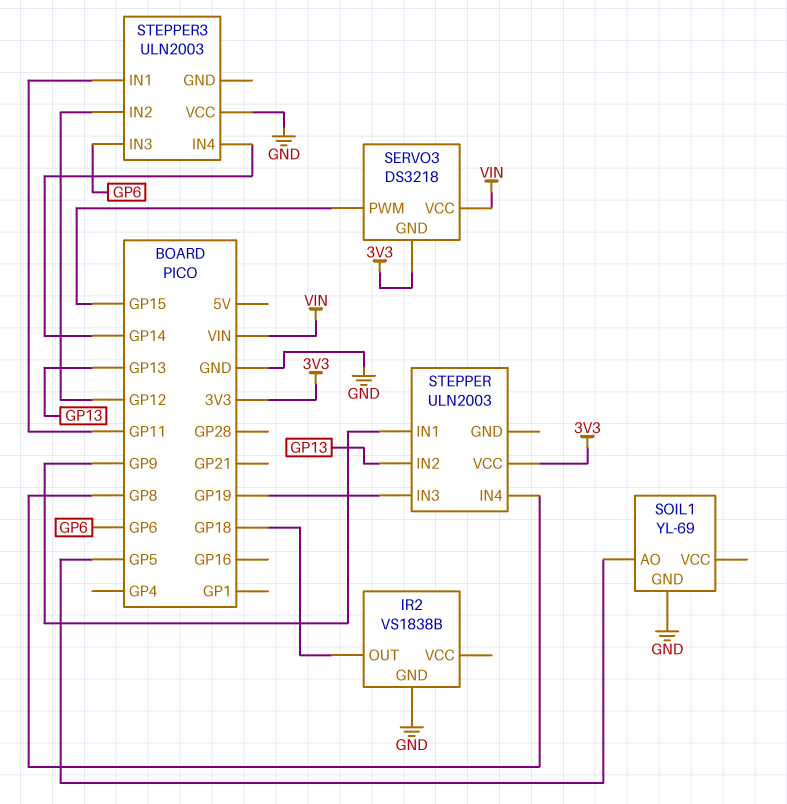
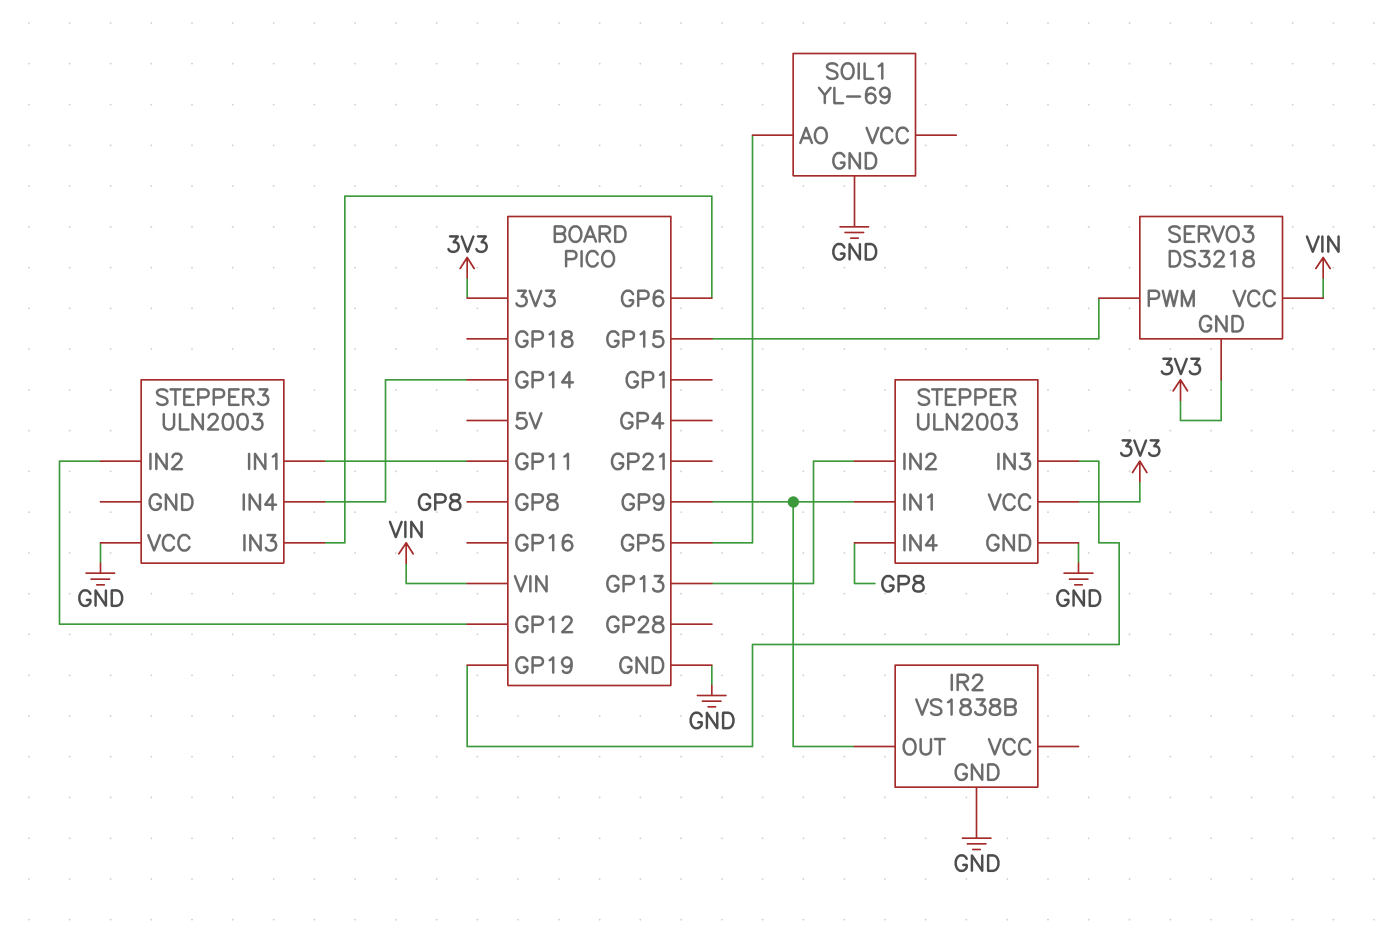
IR2 pin OUT: GP18 -> GP9
STEPPER pin GND: none -> GND

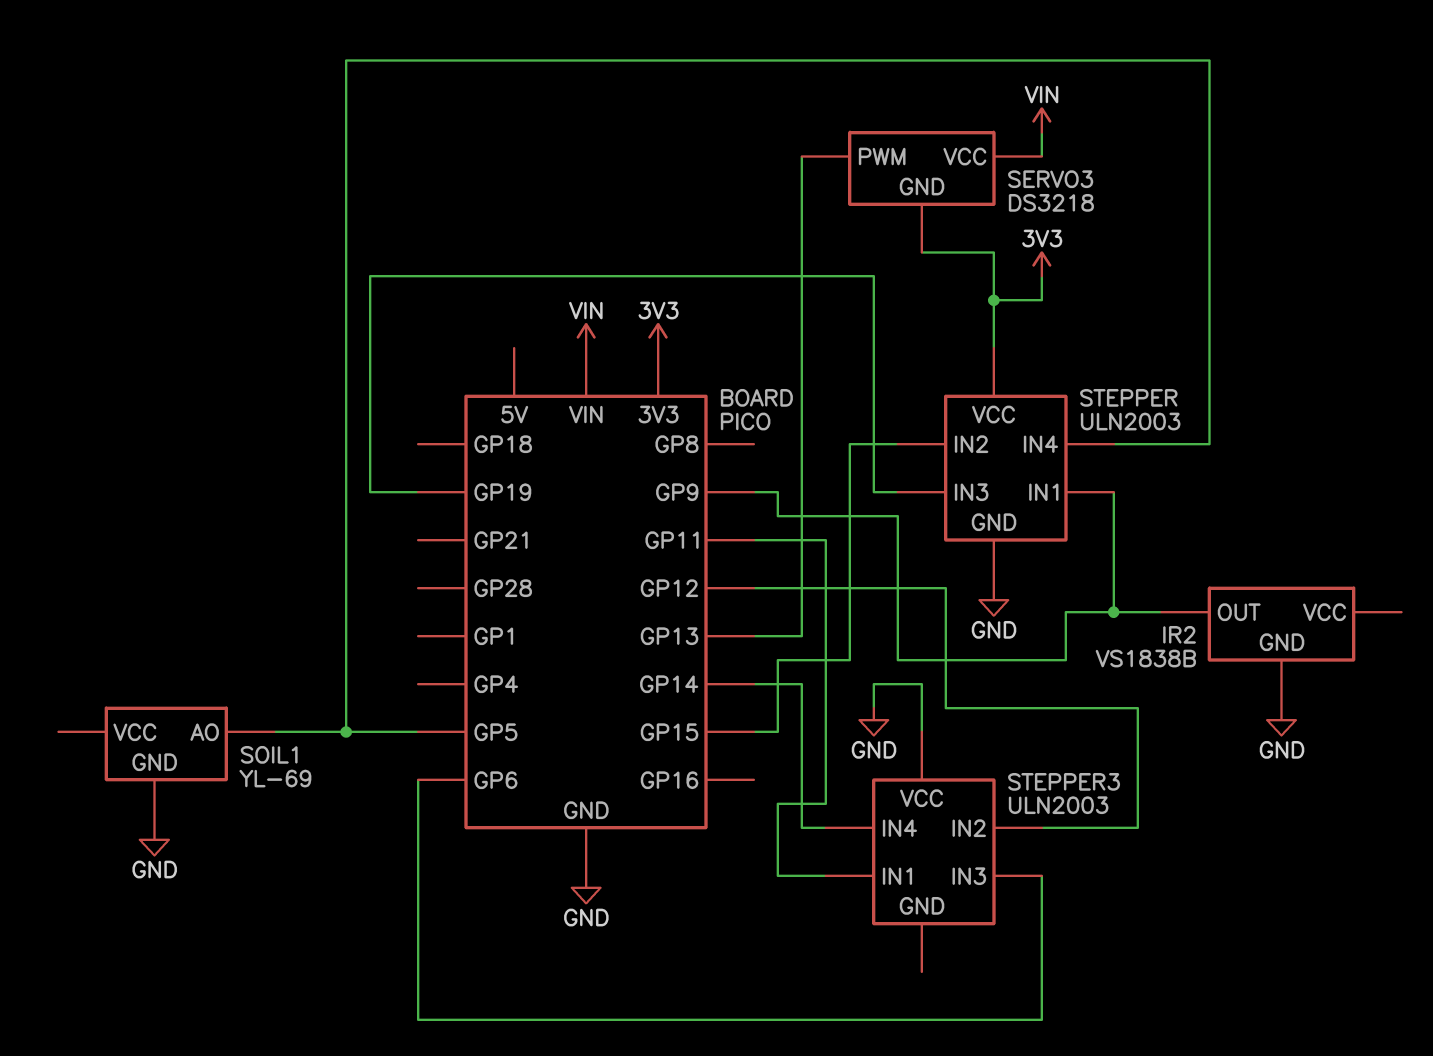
SERVO3 pin PWM: GP15 -> GP13
STEPPER pin IN2: GP13 -> GP15
STEPPER pin IN4: GP8 -> GP5

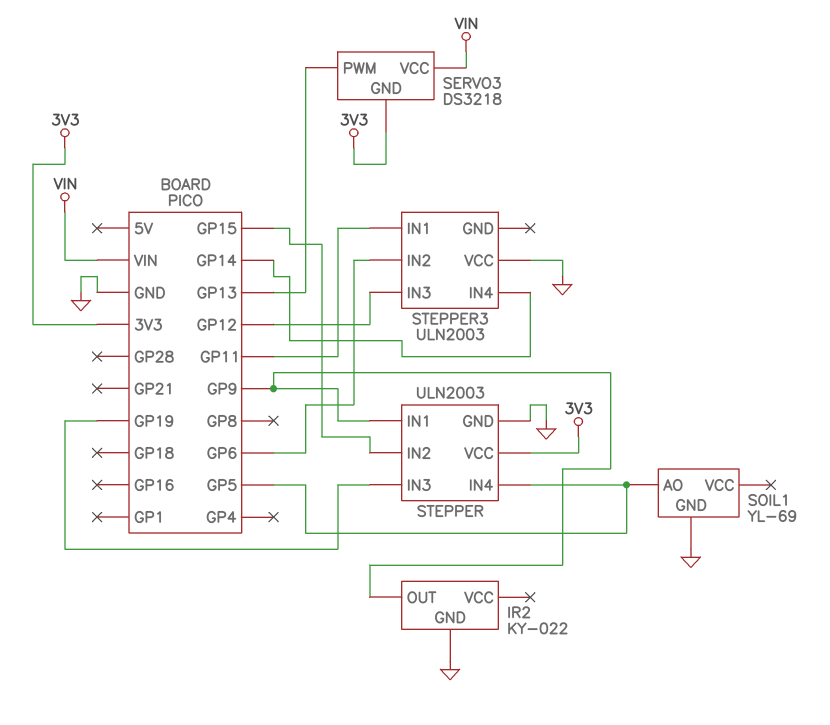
IR2: VS1838B -> KY-022
STEPPER3 pin IN2: GP12 -> GP6
STEPPER3 pin IN3: GP6 -> GP12

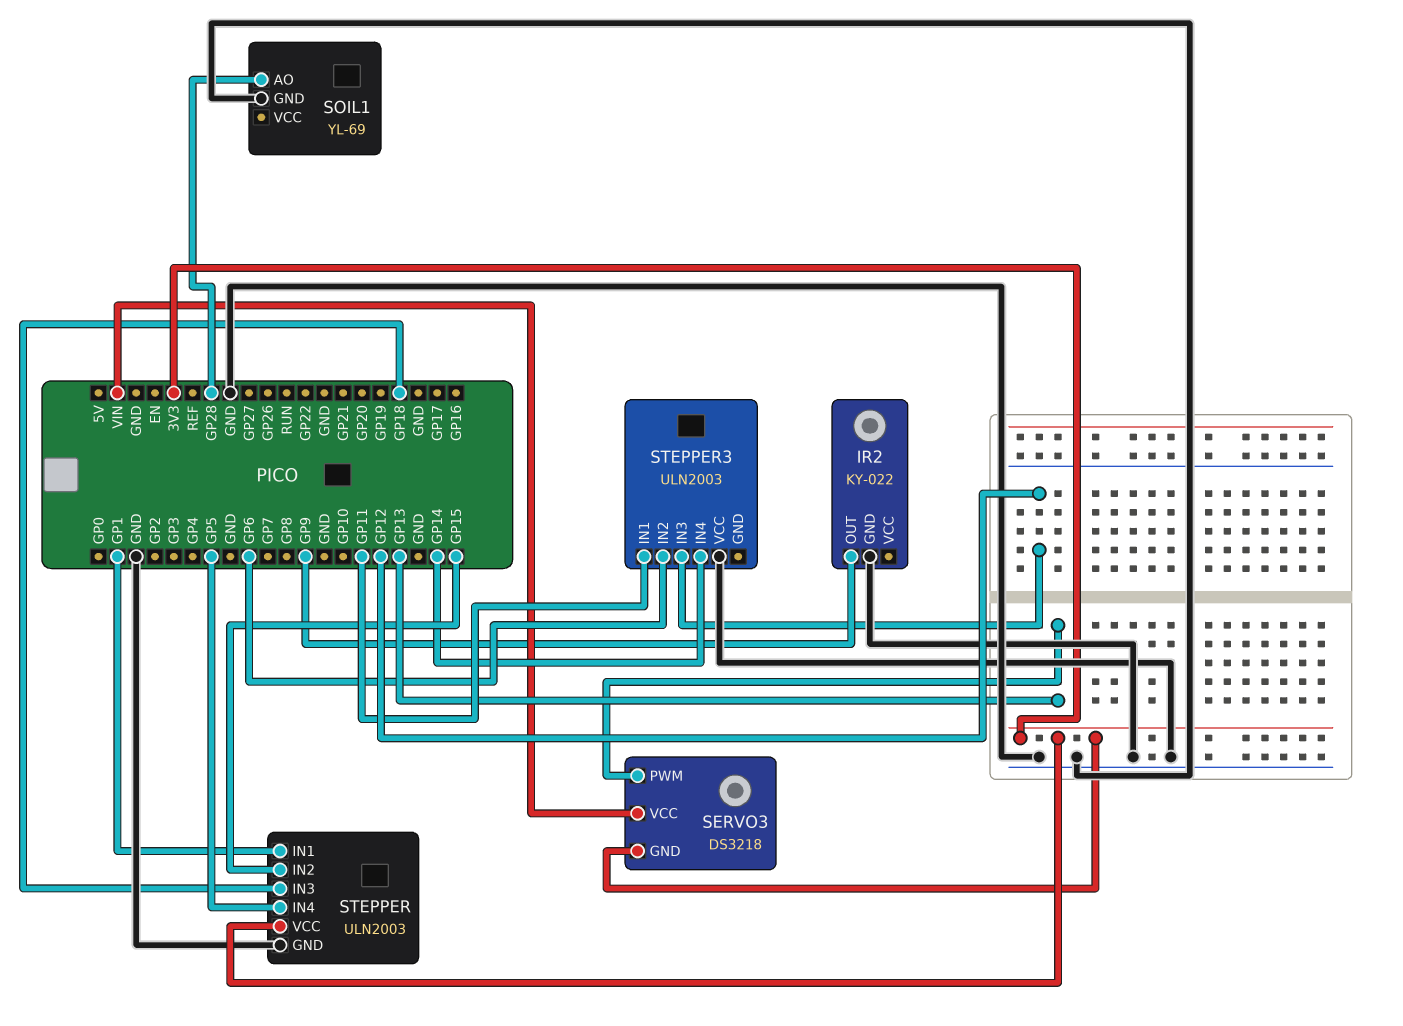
SOIL1 pin AO: GP5 -> GP28
STEPPER pin IN1: GP9 -> GP1
STEPPER pin IN3: GP19 -> GP18

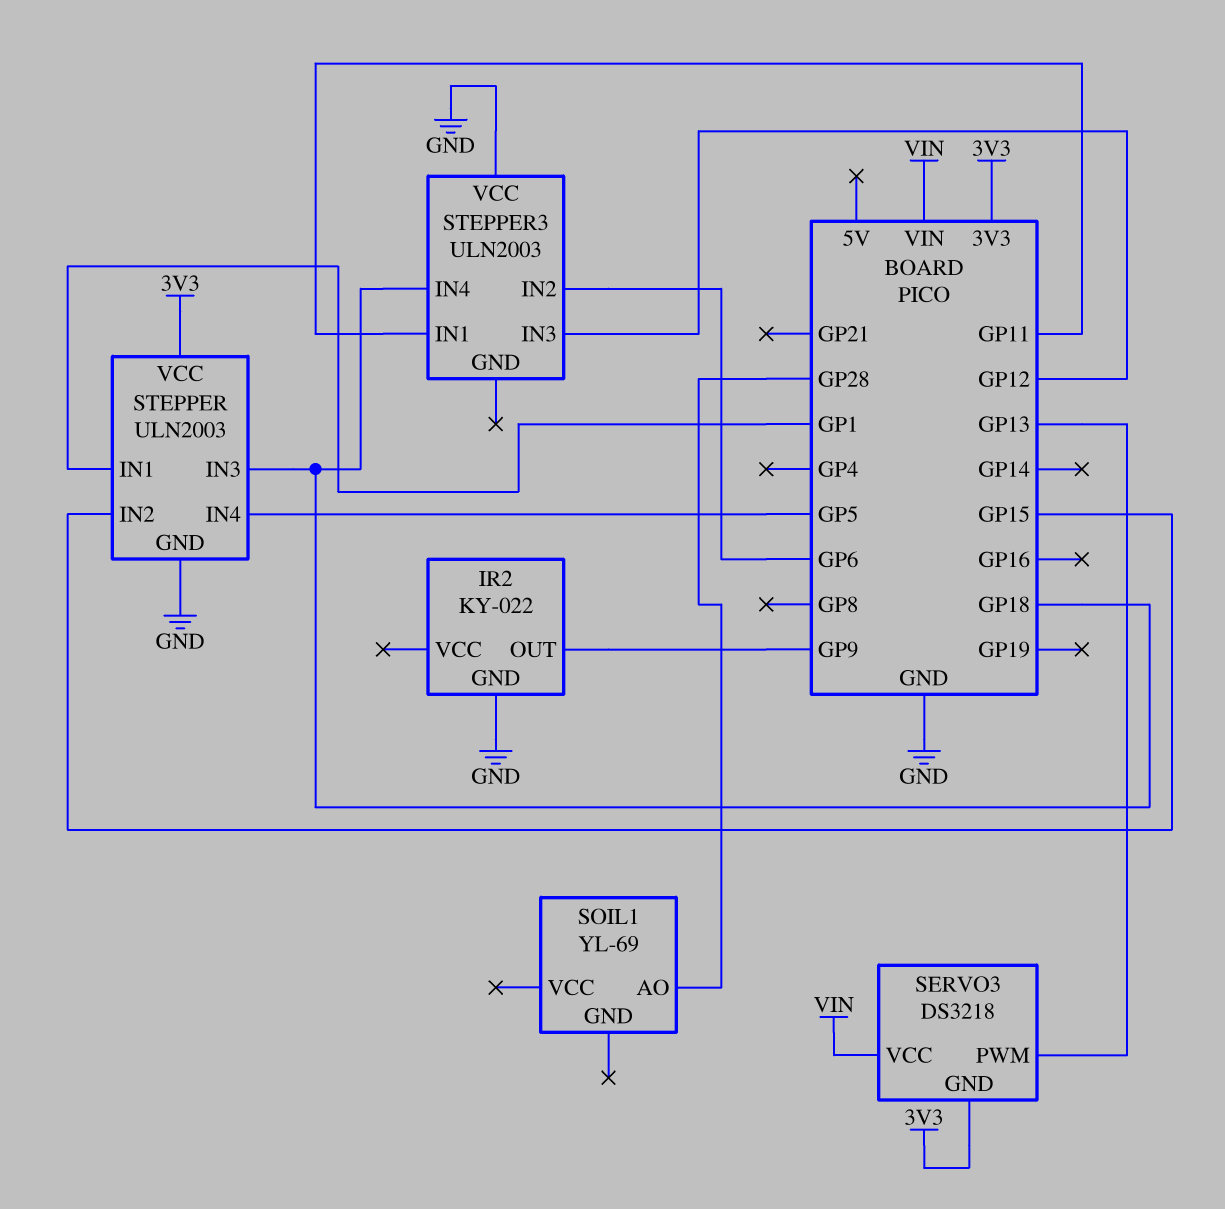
SOIL1 pin GND: GND -> none
STEPPER3 pin IN4: GP14 -> GP18

